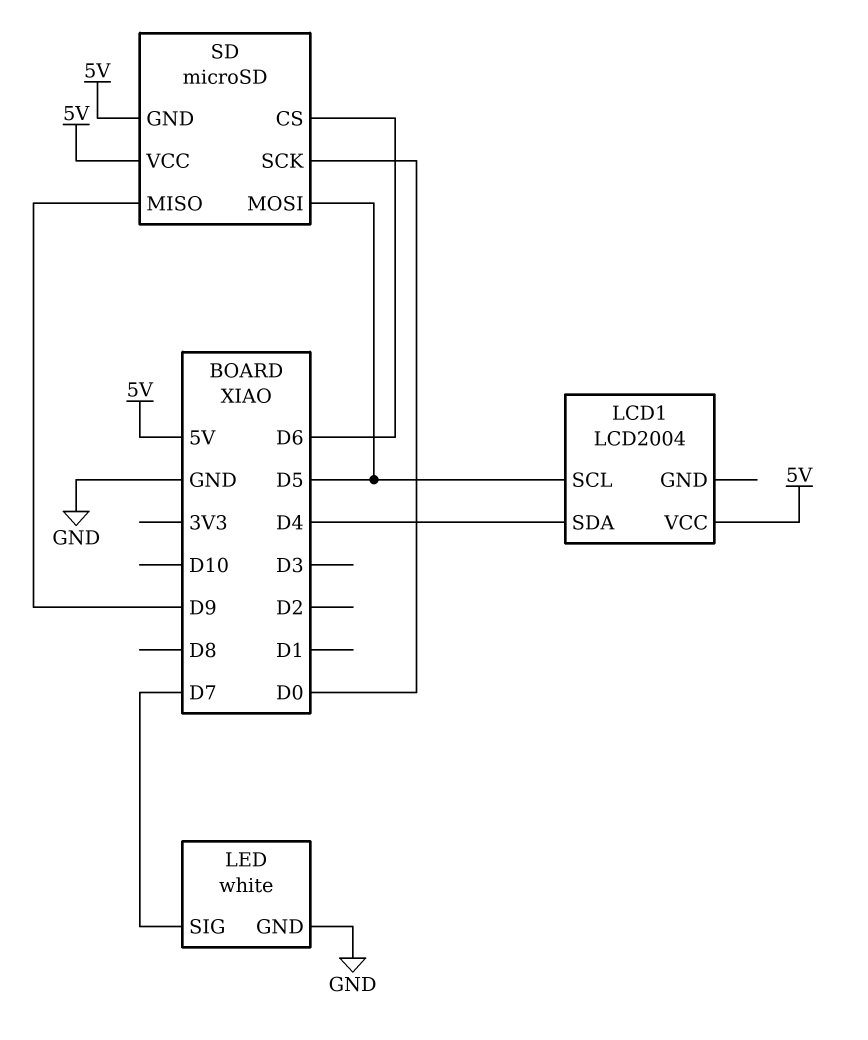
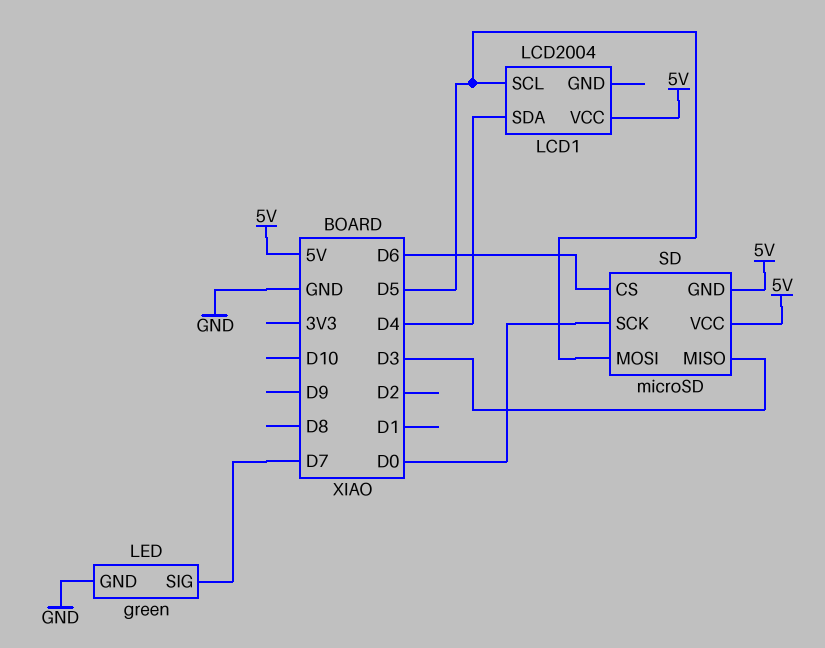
LED: white -> green
SD pin MISO: D9 -> D3

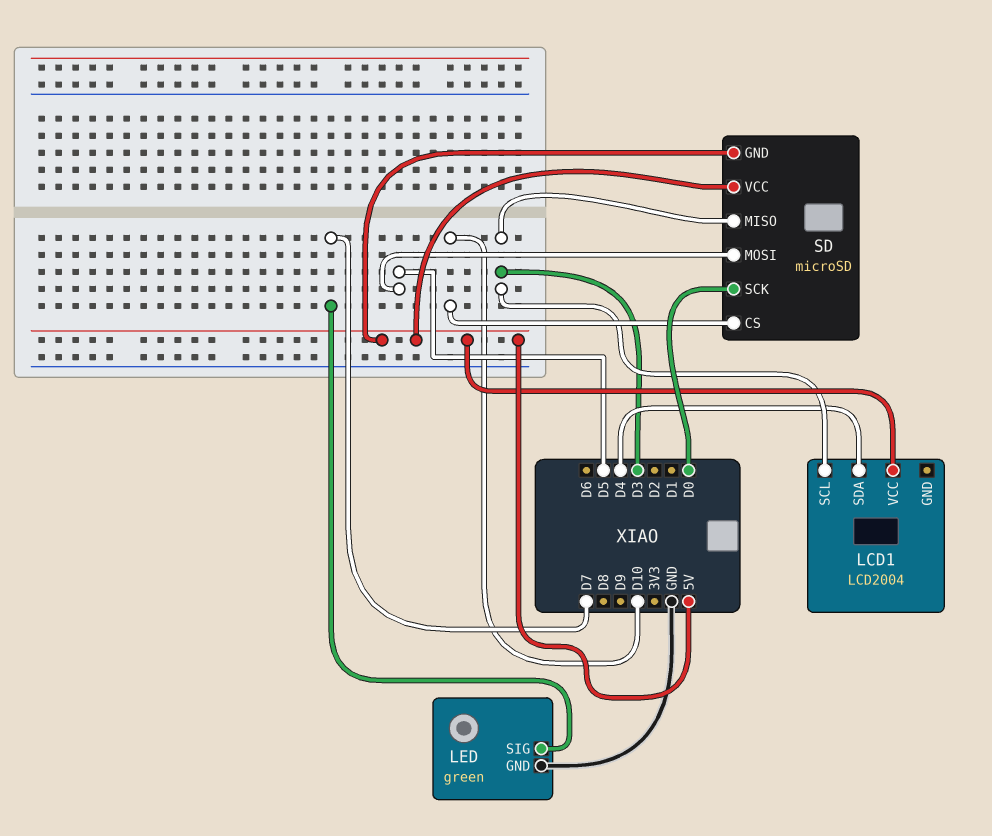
LCD1 pin SCL: D5 -> D3
SD pin CS: D6 -> D10

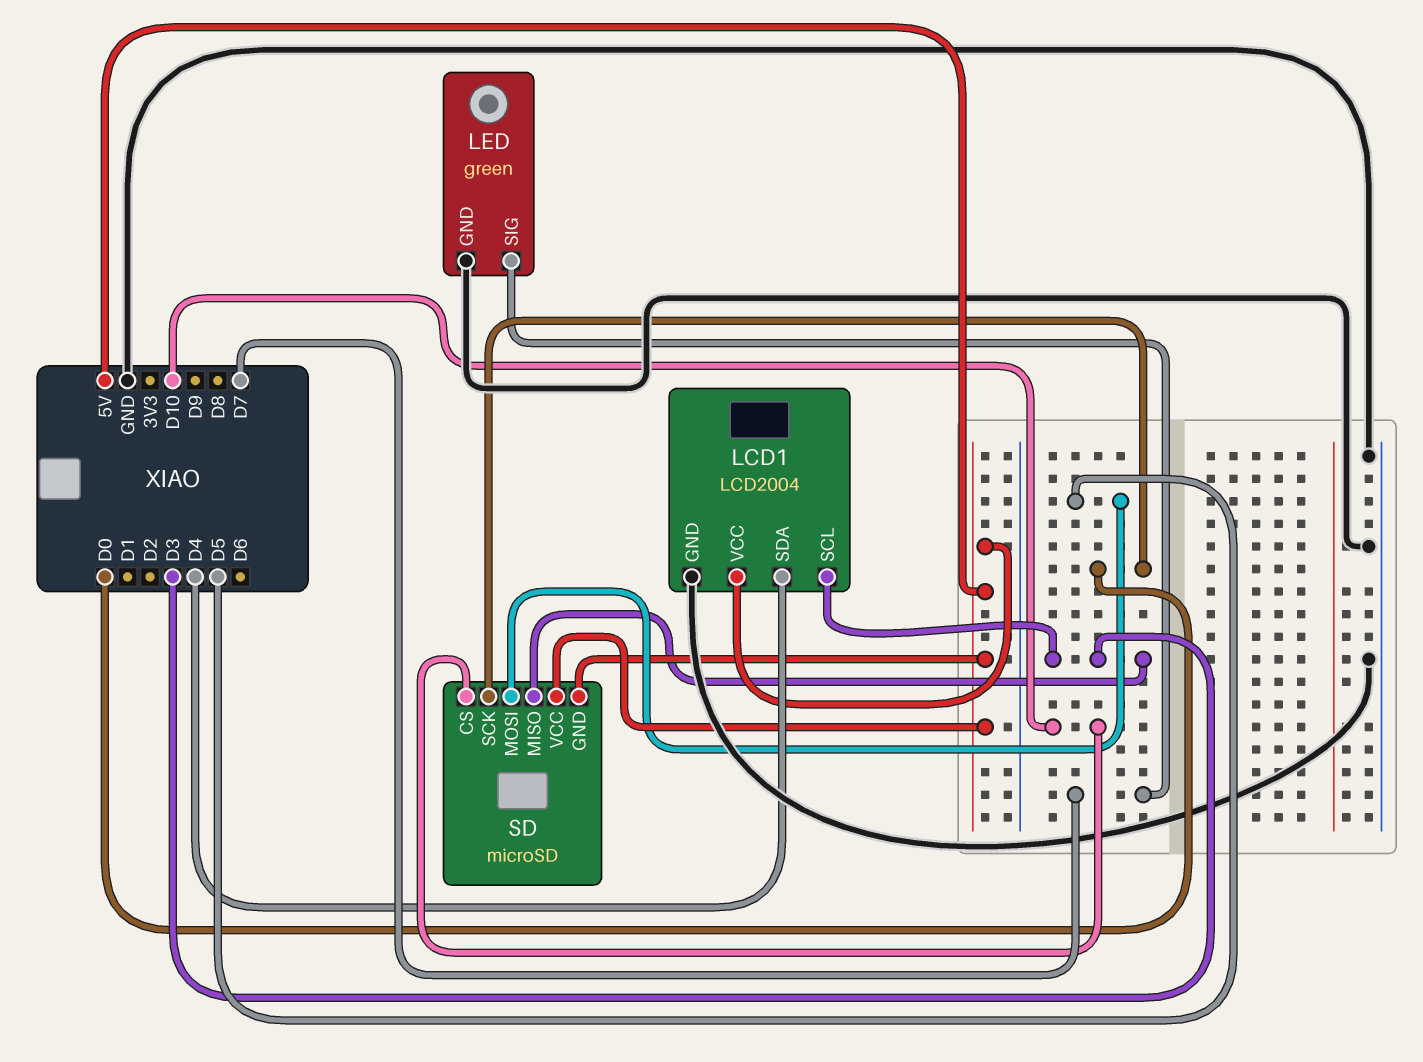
LCD1 pin GND: none -> GND

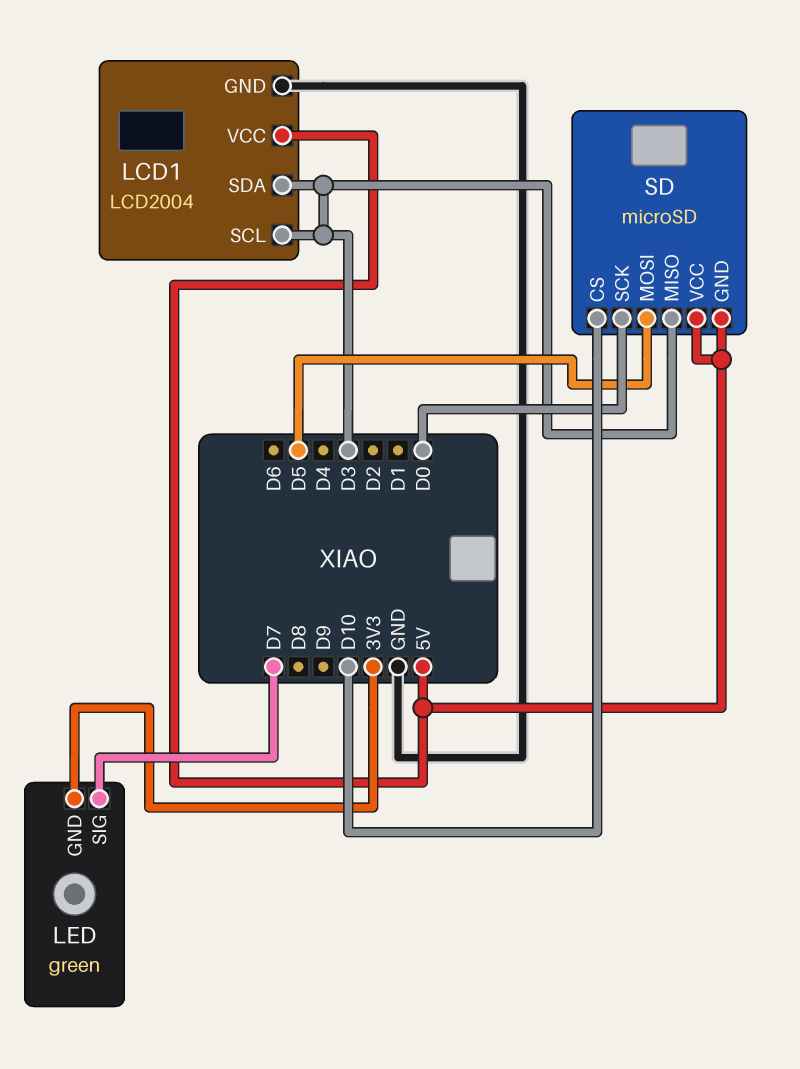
LCD1 pin SDA: D4 -> D3
LED pin GND: GND -> 3V3

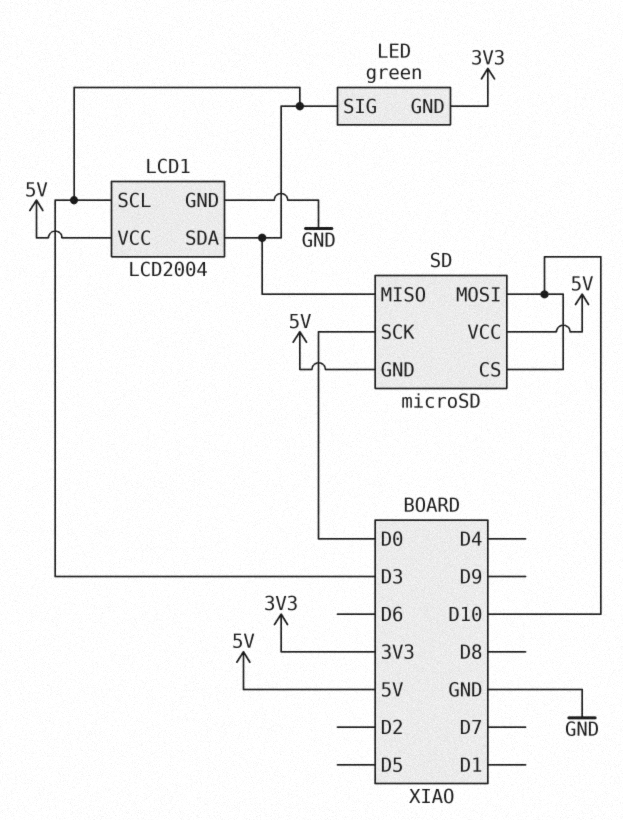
LED pin SIG: D7 -> D3
SD pin MOSI: D5 -> D10

